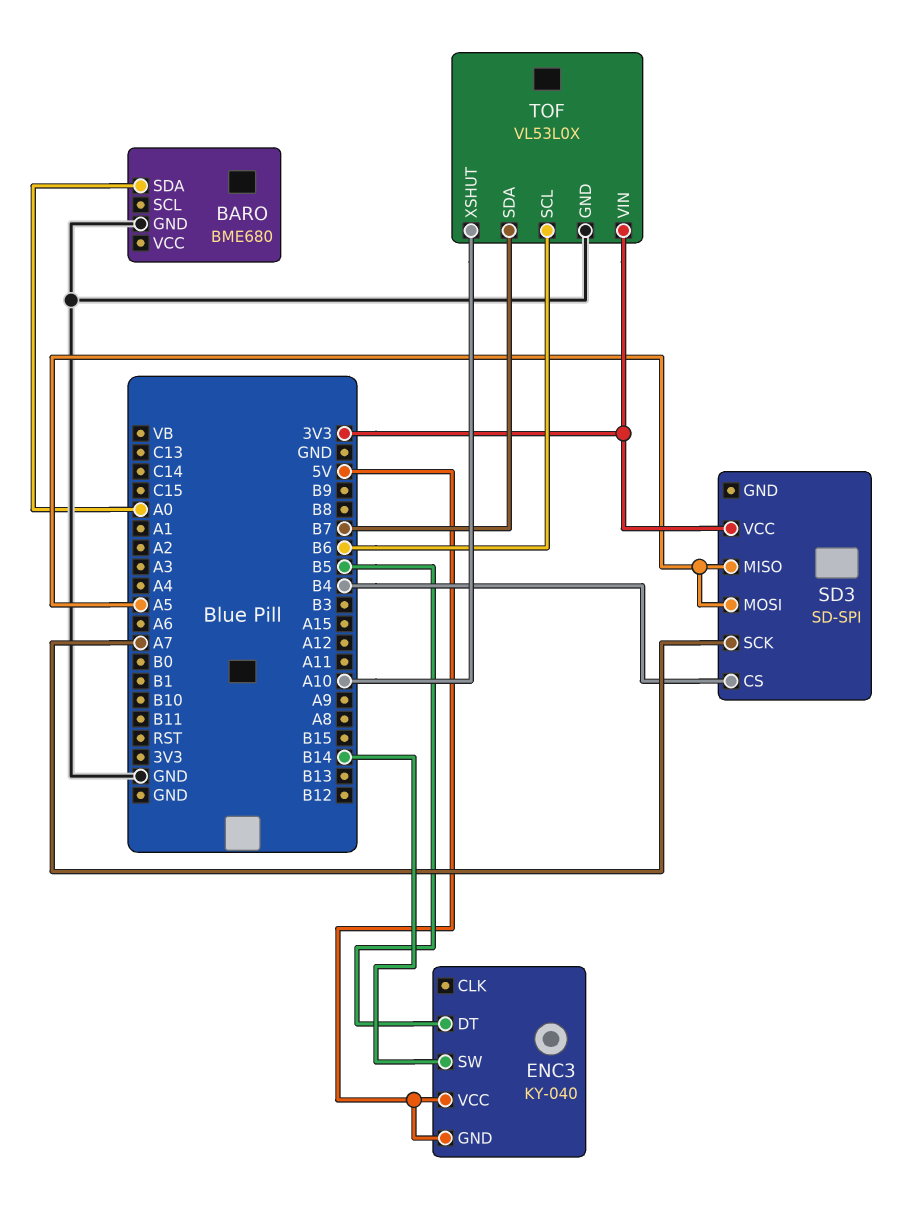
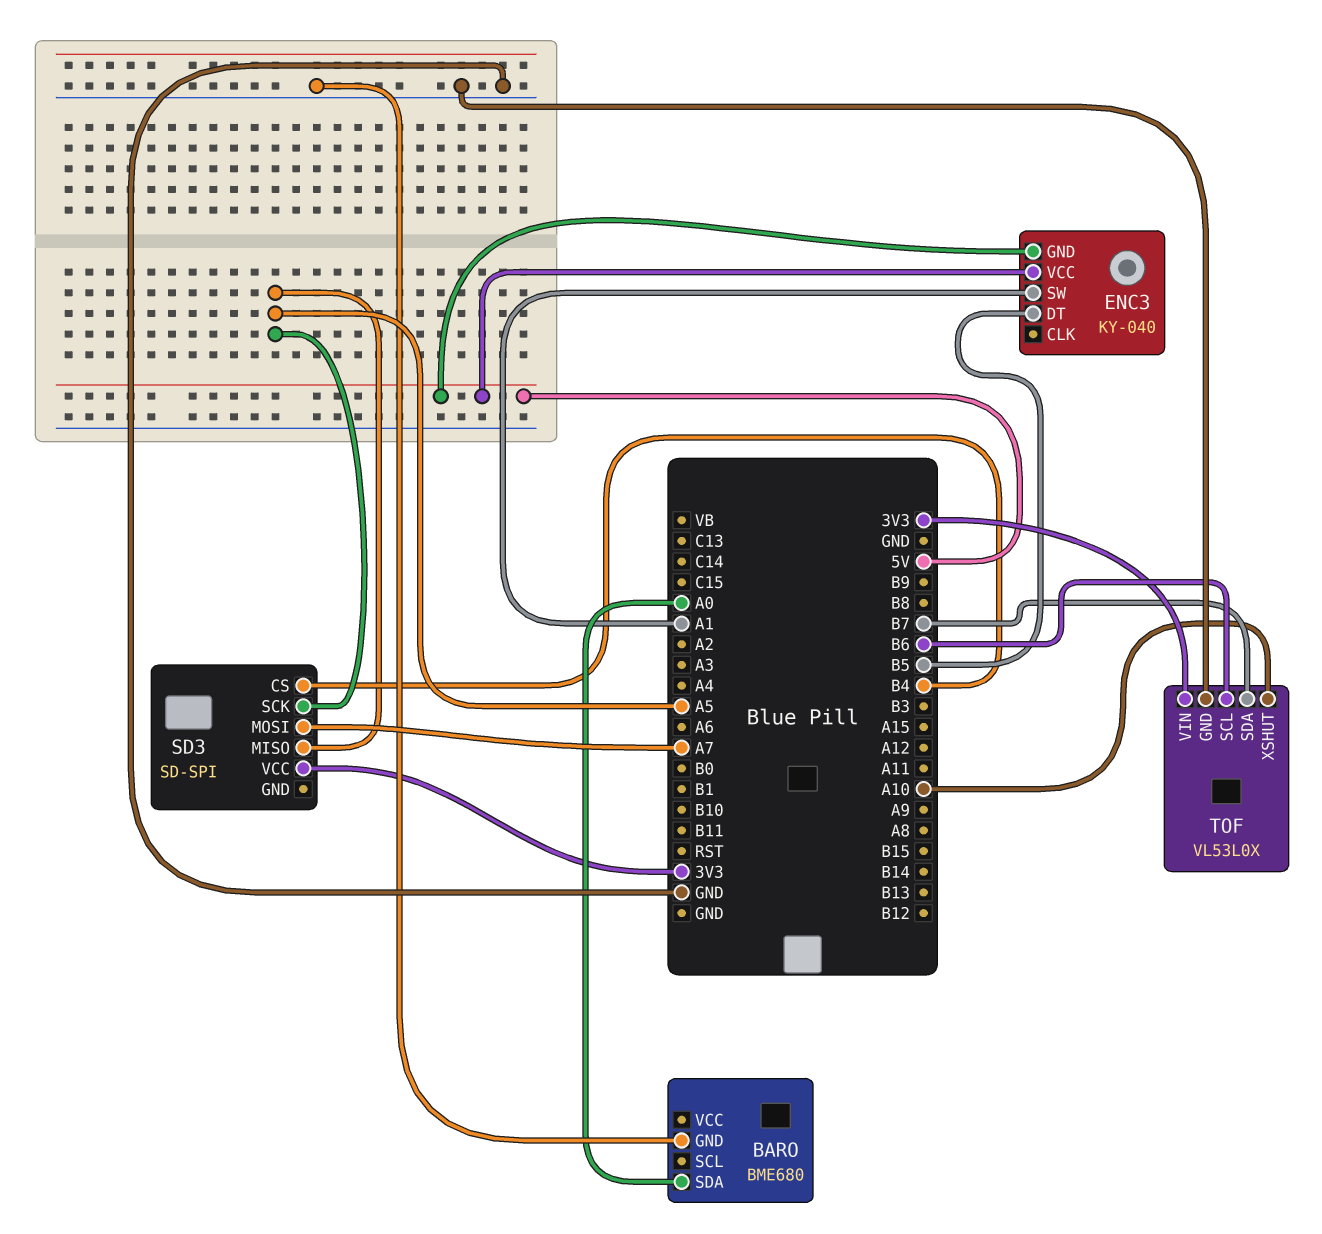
ENC3 pin SW: B14 -> A1
SD3 pin MOSI: A5 -> A7
SD3 pin SCK: A7 -> A5

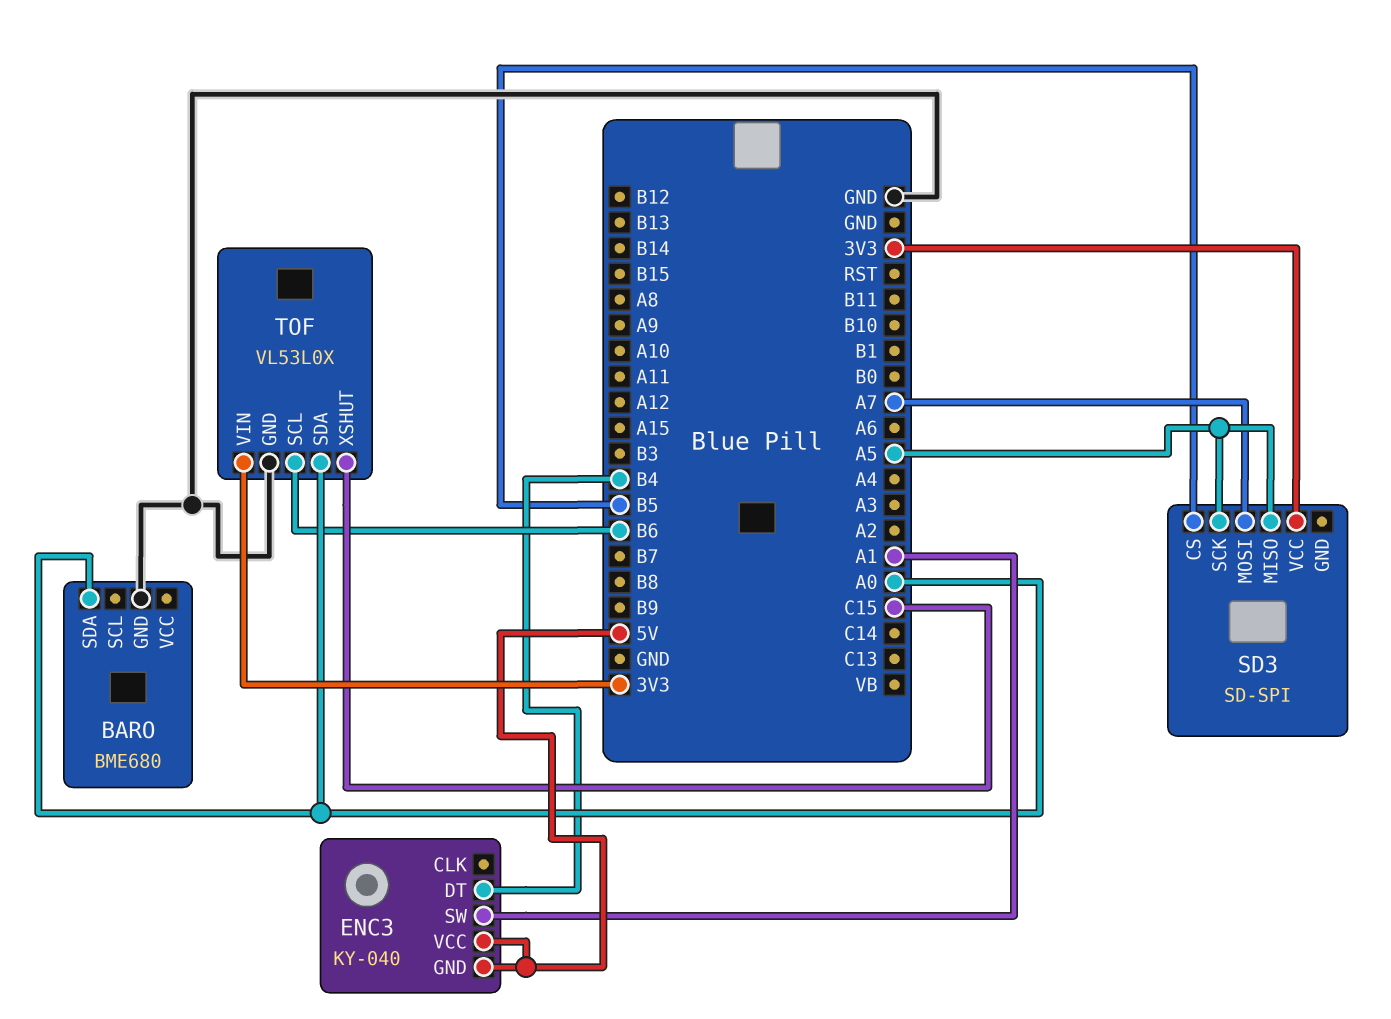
ENC3 pin DT: B5 -> B4
SD3 pin CS: B4 -> B5
TOF pin SDA: B7 -> A0
TOF pin XSHUT: A10 -> C15

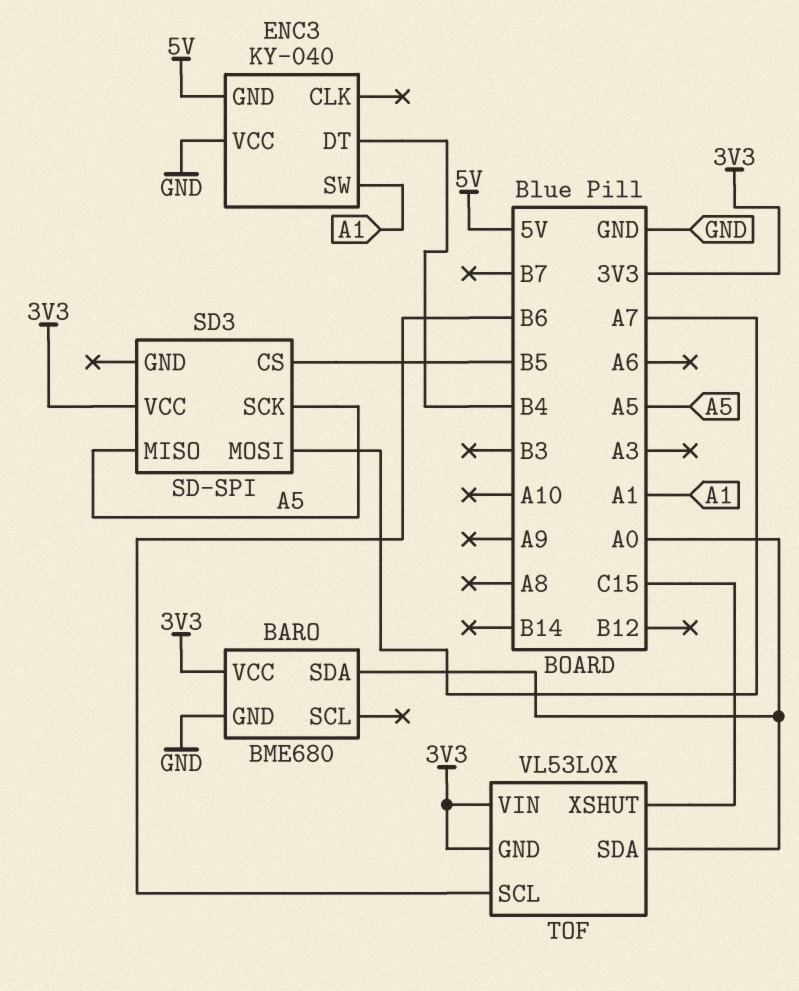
BARO pin VCC: none -> 3V3
ENC3 pin VCC: 5V -> GND
TOF pin GND: GND -> 3V3

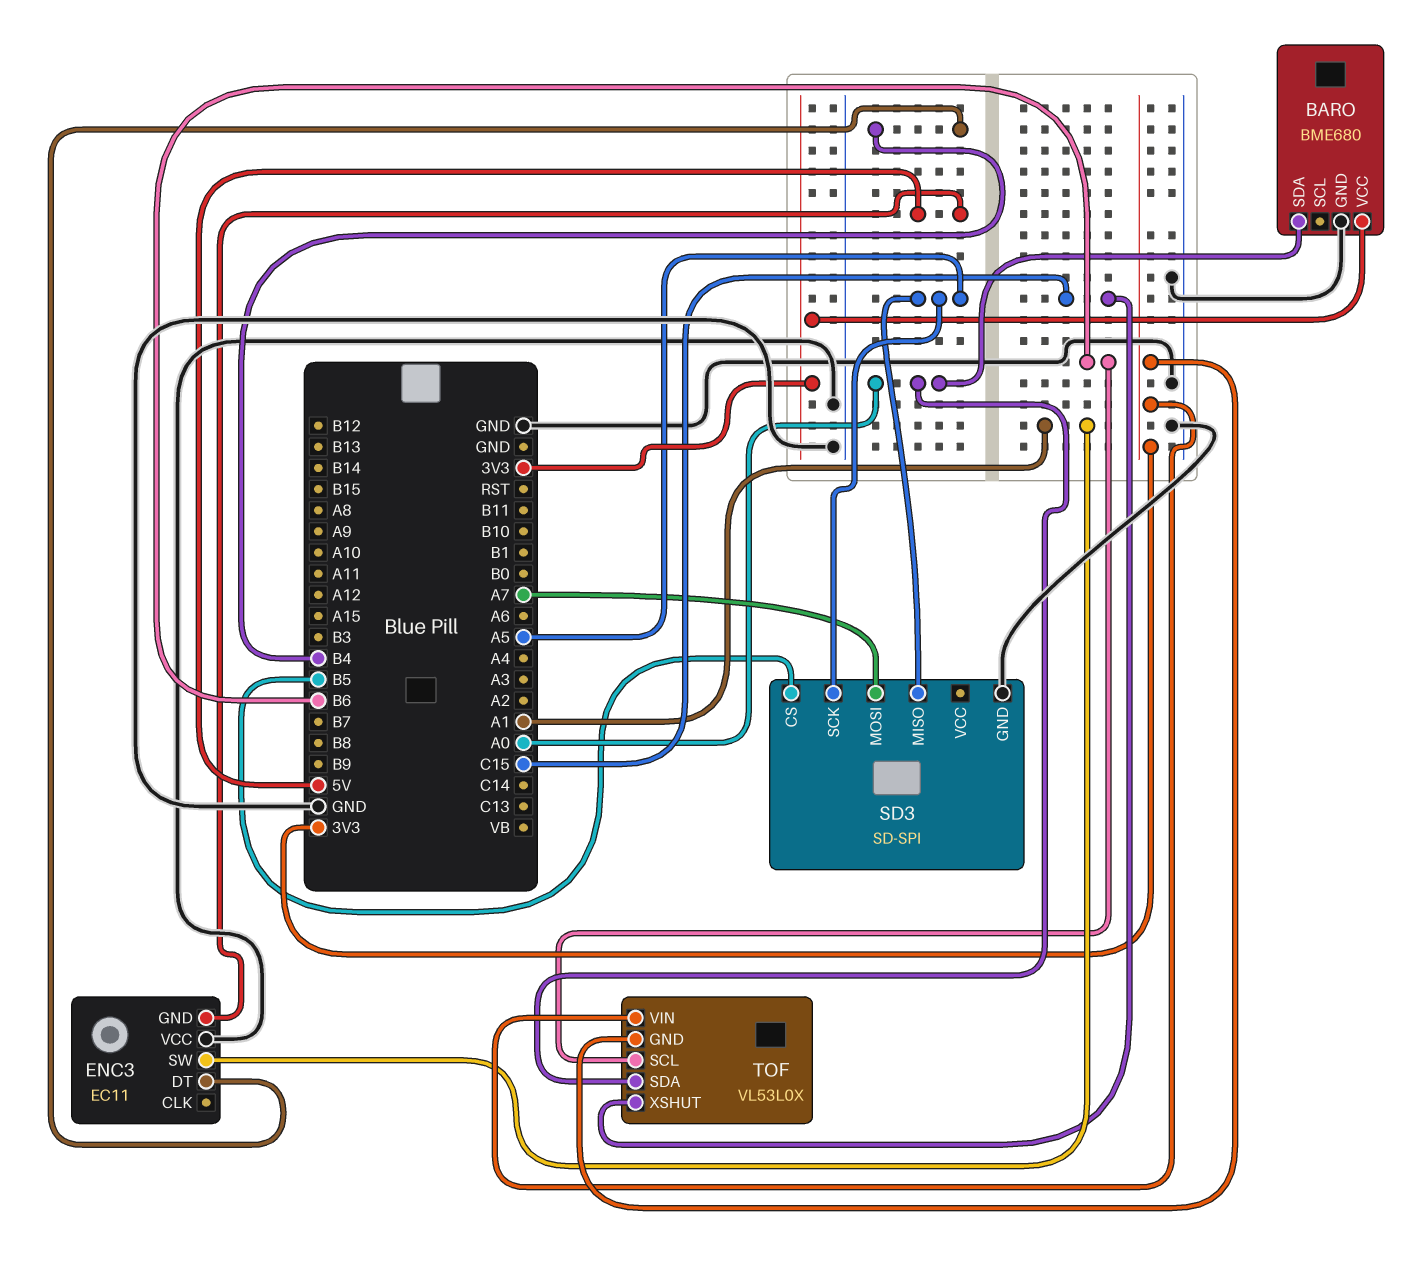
ENC3: KY-040 -> EC11
SD3 pin GND: none -> GND
SD3 pin VCC: 3V3 -> none

